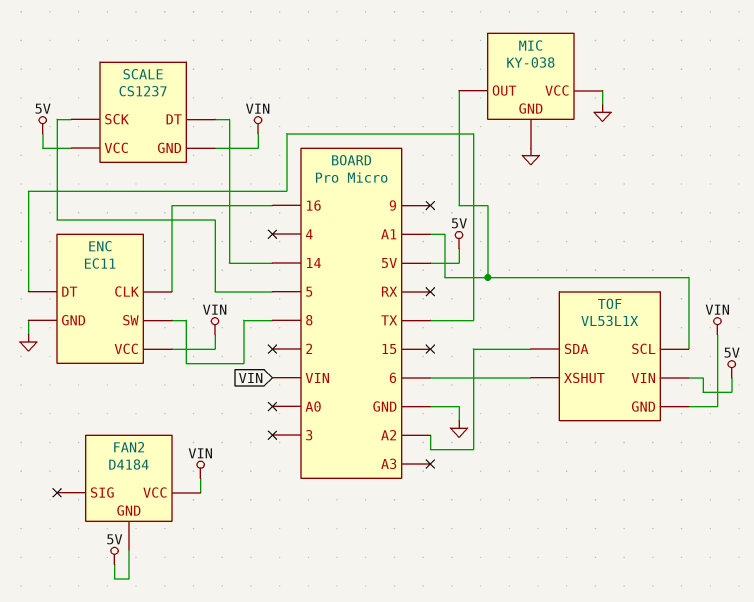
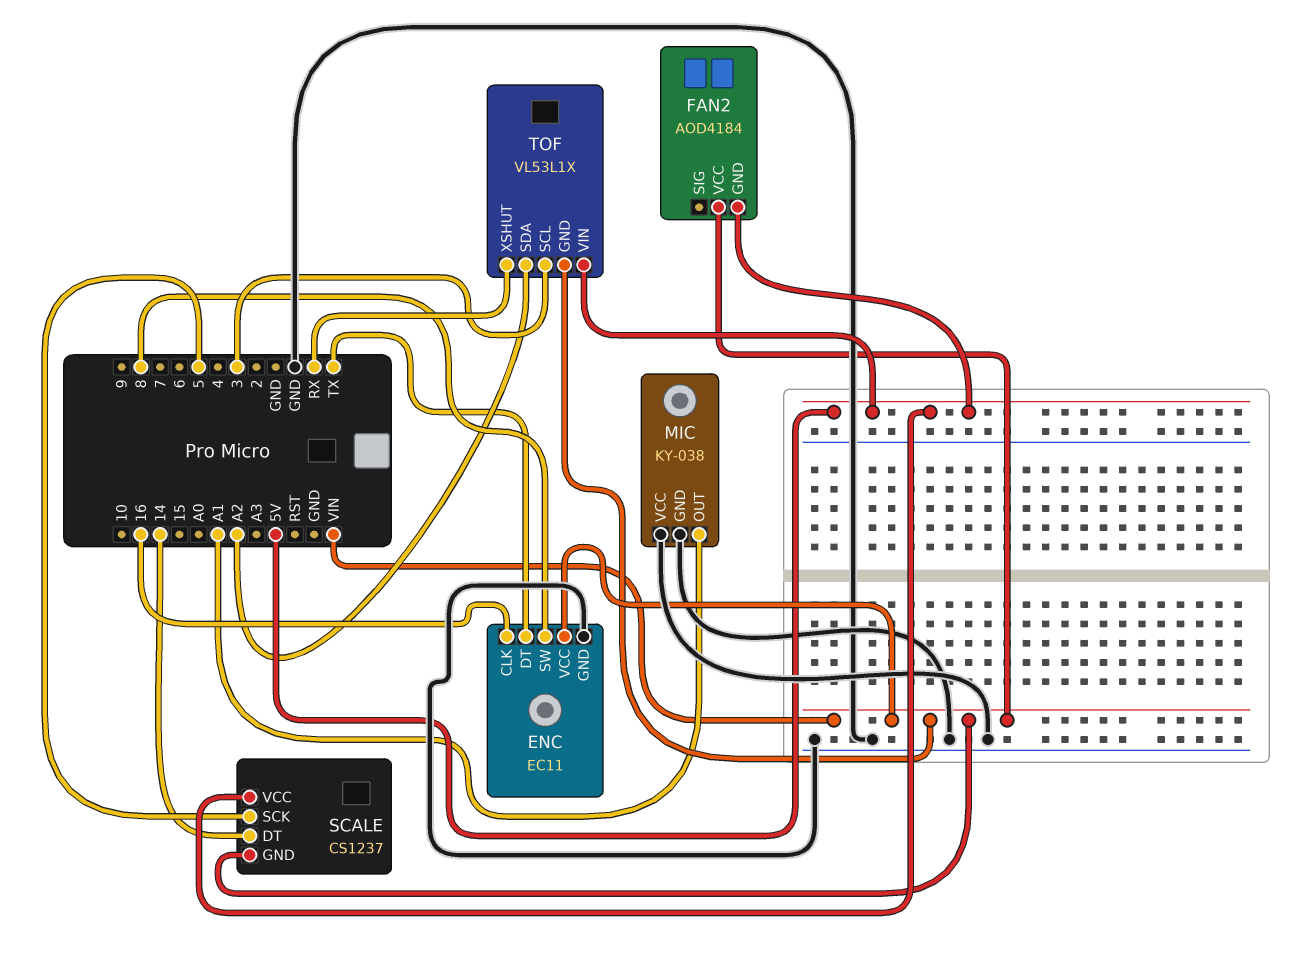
FAN2: D4184 -> AOD4184
TOF pin SCL: A1 -> 3
TOF pin XSHUT: 6 -> RX

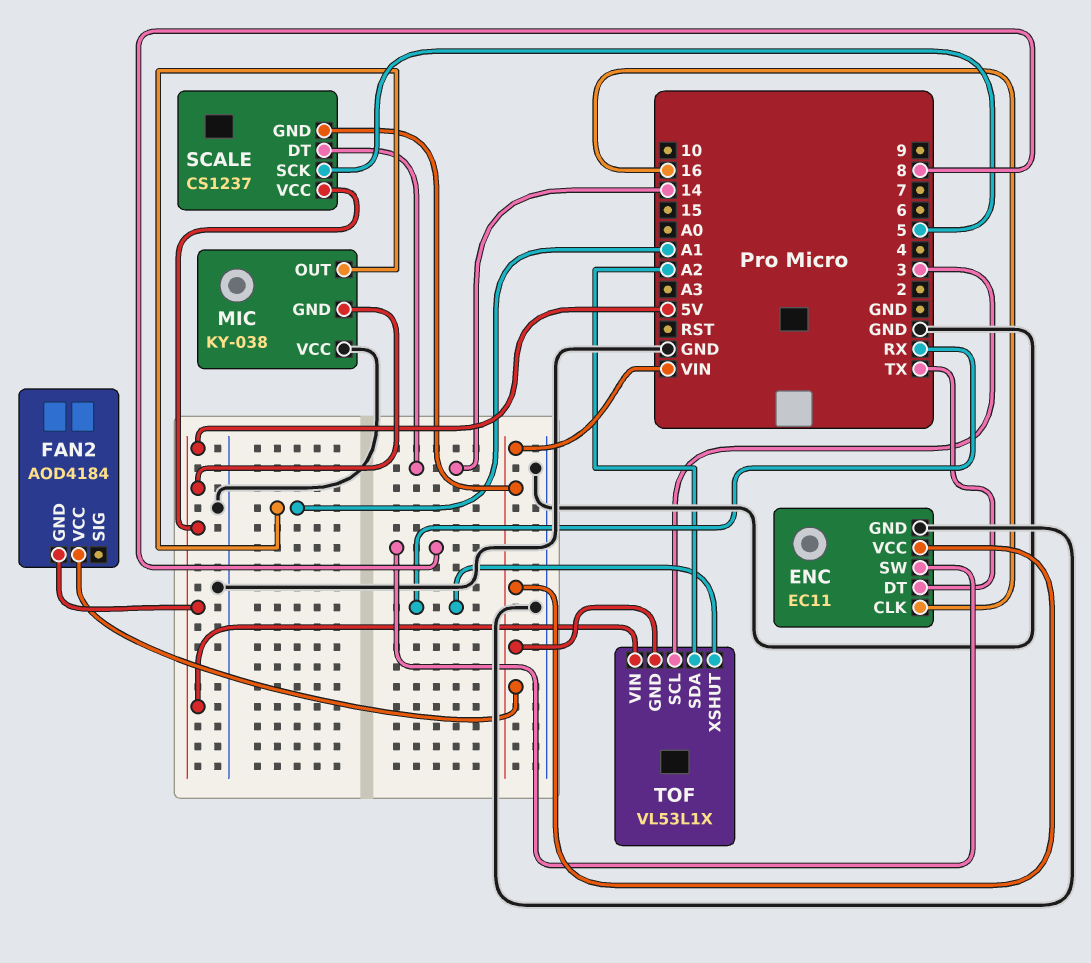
MIC pin GND: GND -> 5V

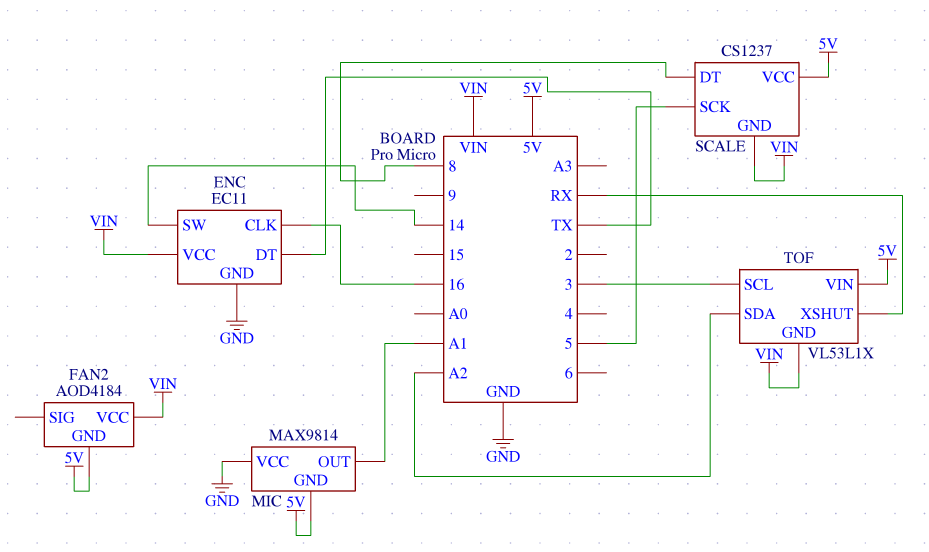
ENC pin SW: 8 -> 14
MIC: KY-038 -> MAX9814
SCALE pin DT: 14 -> 8

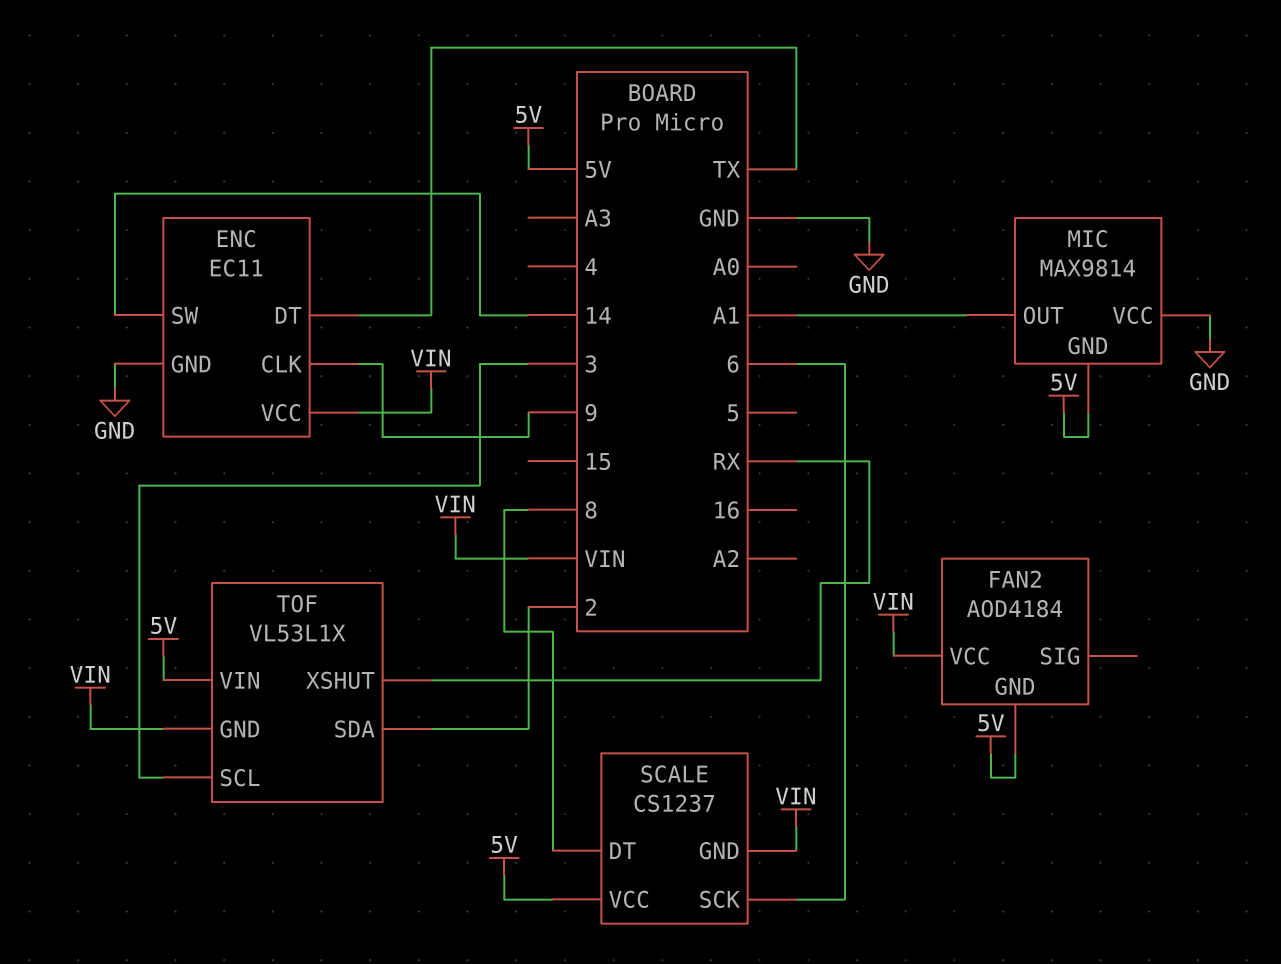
ENC pin CLK: 16 -> 9
SCALE pin SCK: 5 -> 6
TOF pin SDA: A2 -> 2

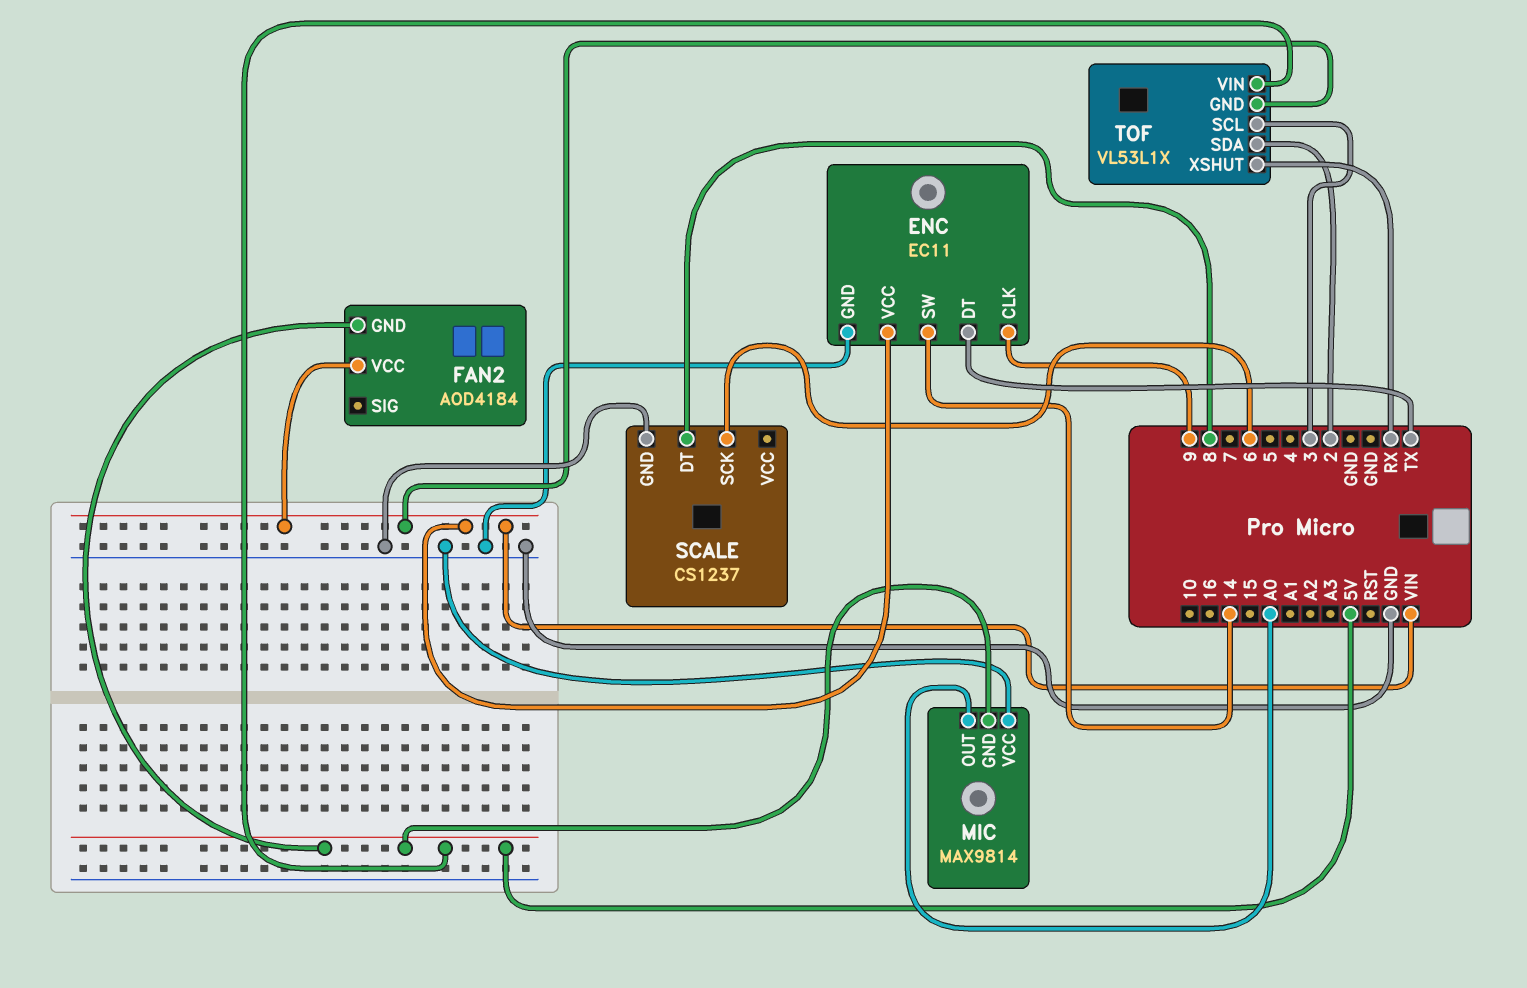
MIC pin OUT: A1 -> A0
SCALE pin GND: VIN -> GND
SCALE pin VCC: 5V -> none

